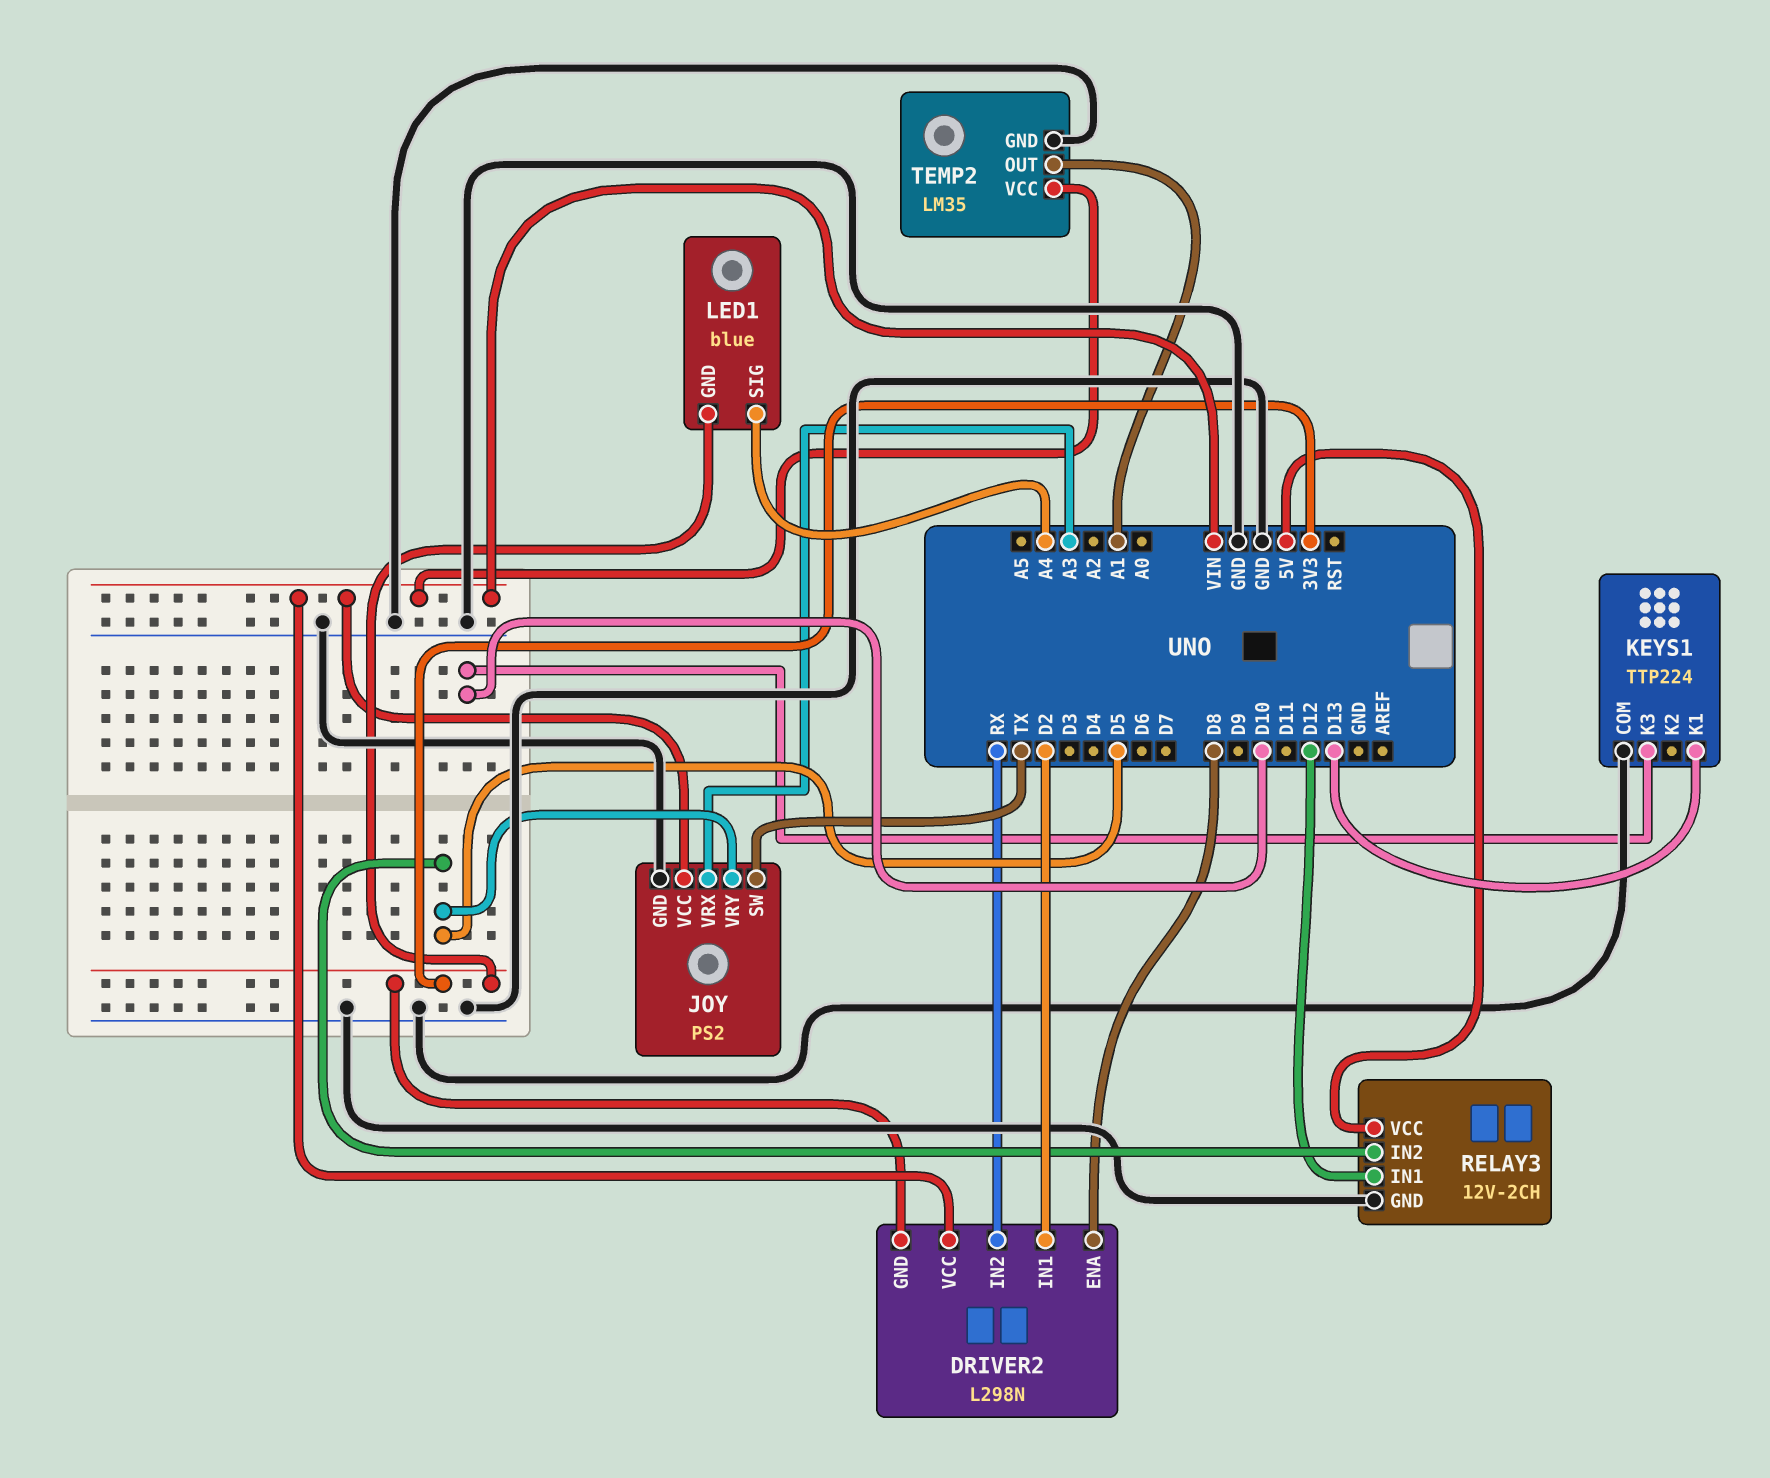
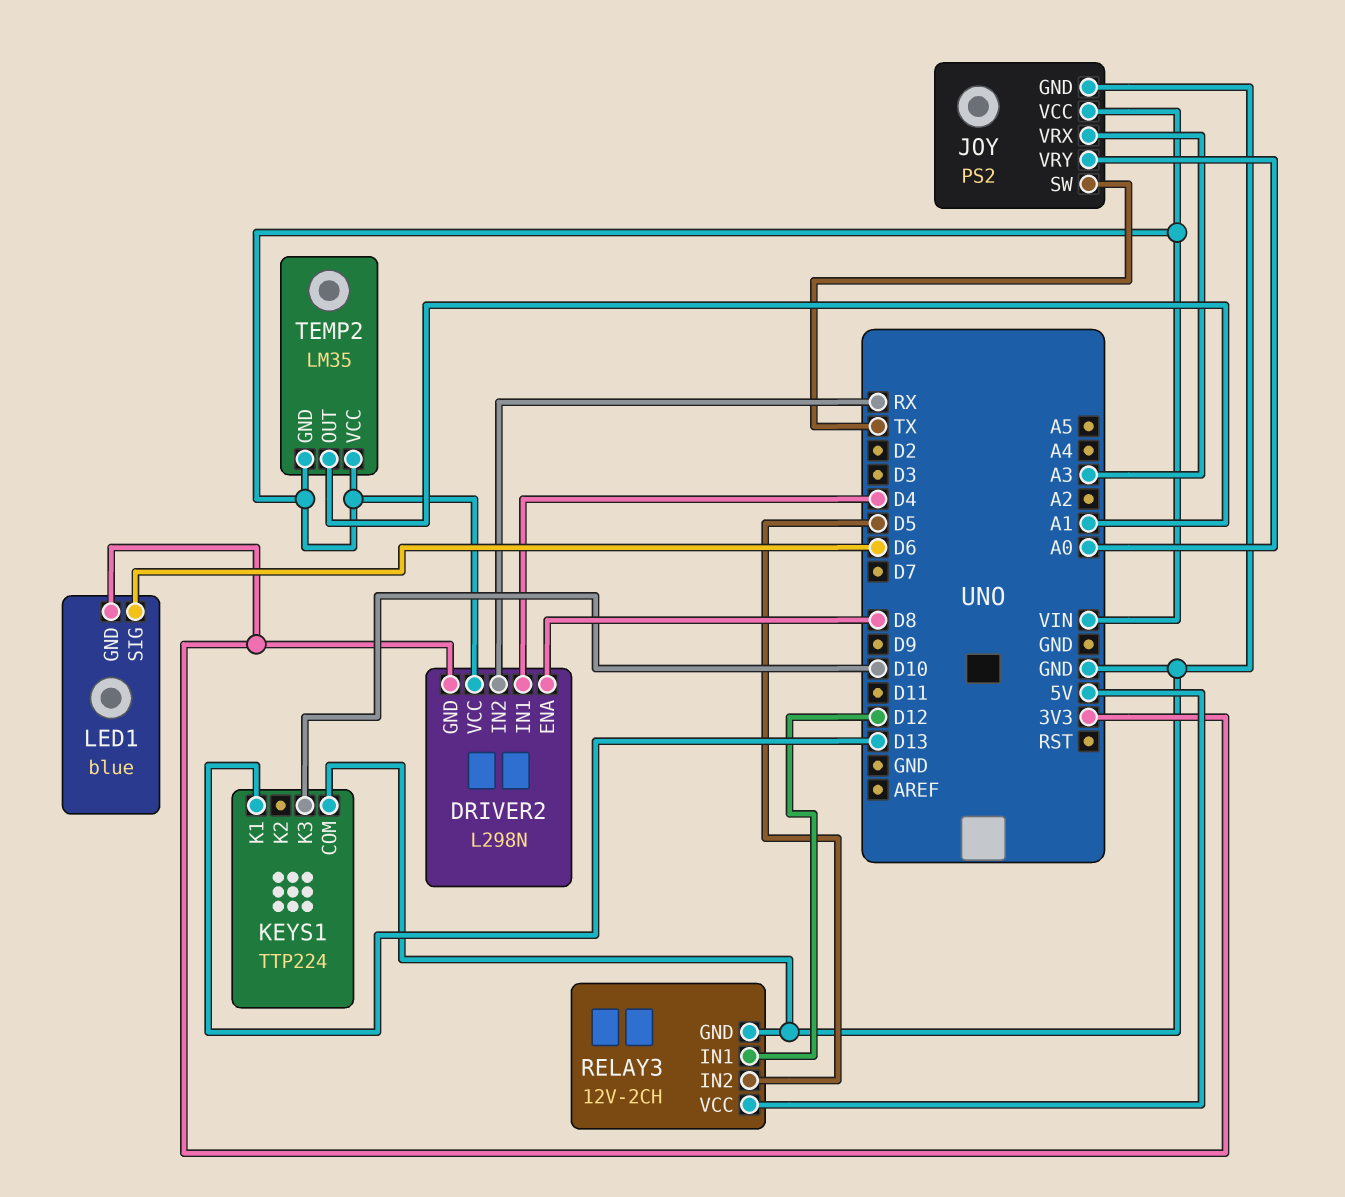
DRIVER2 pin IN1: D2 -> D4
JOY pin VRY: D5 -> A0
LED1 pin SIG: A4 -> D6
TEMP2 pin GND: GND -> VIN

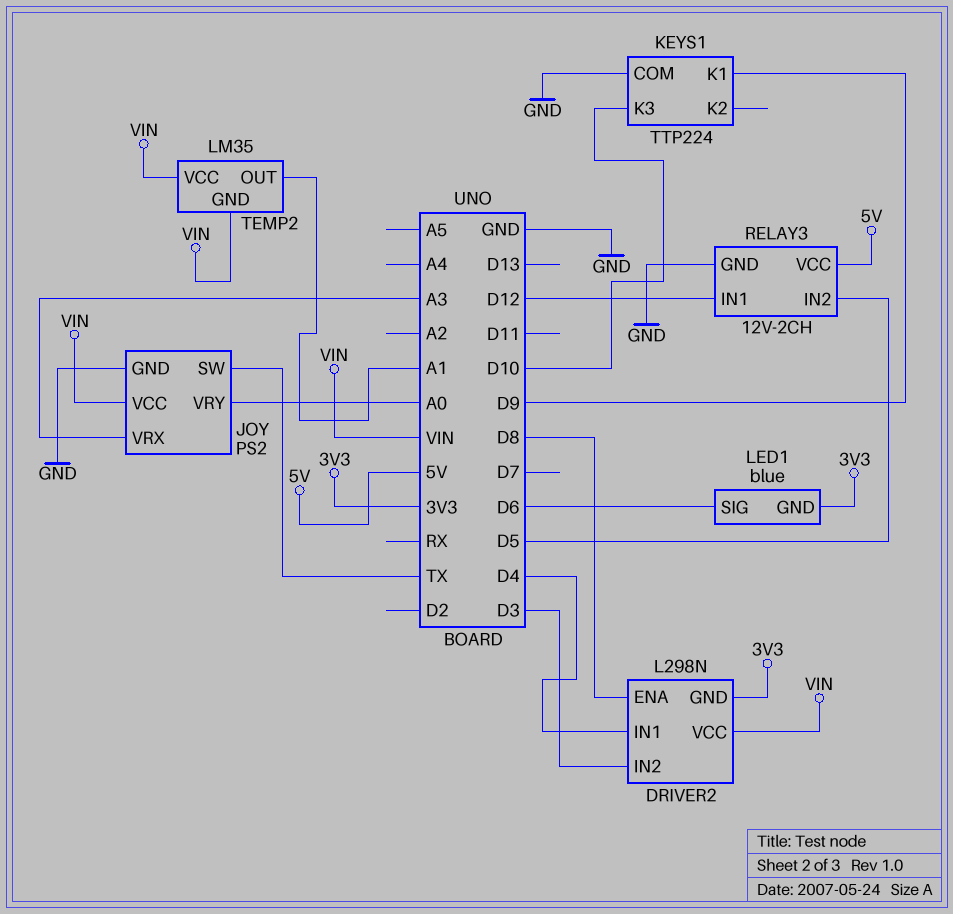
DRIVER2 pin IN2: RX -> D3
KEYS1 pin K1: D13 -> D9

